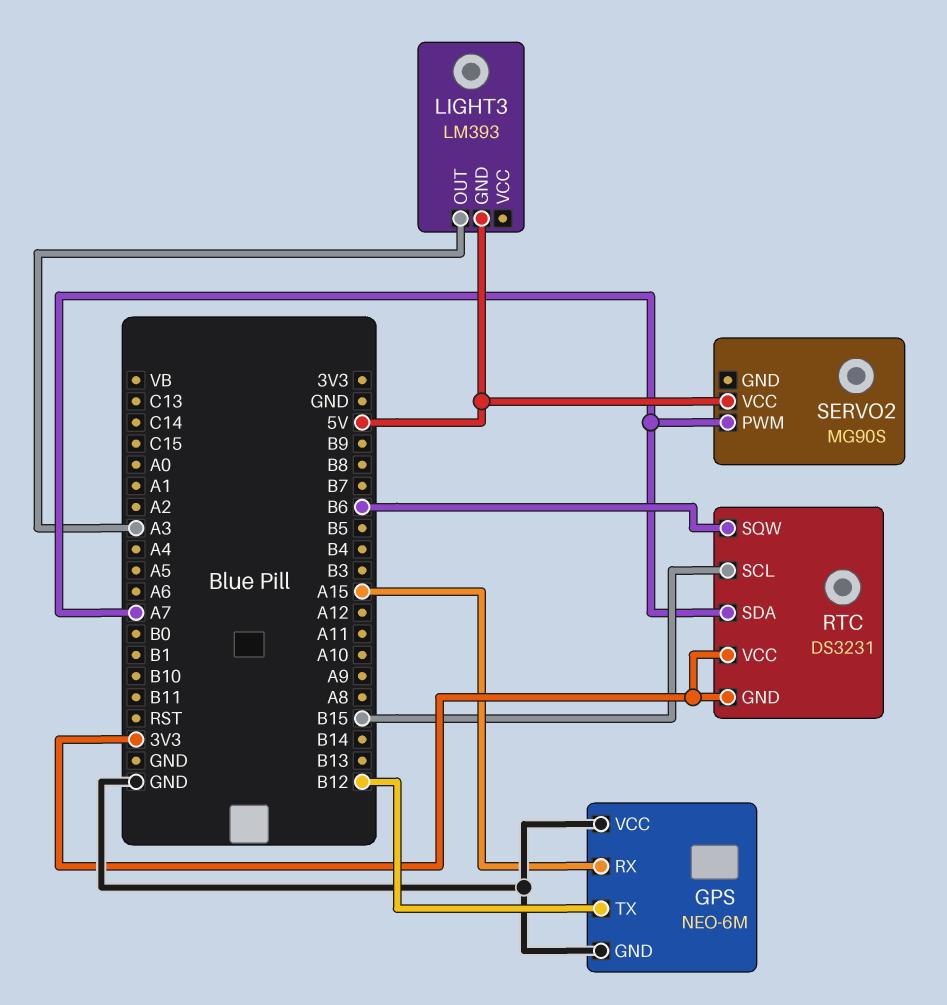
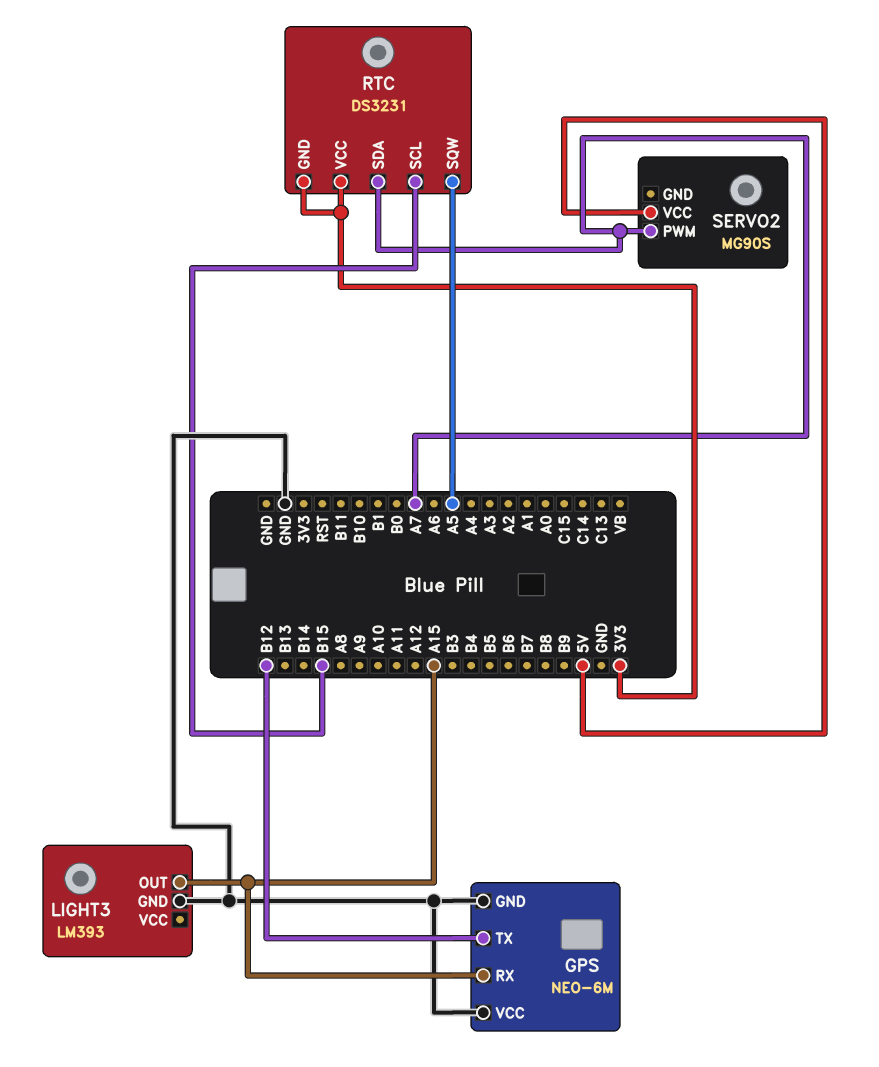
LIGHT3 pin GND: 5V -> GND
LIGHT3 pin OUT: A3 -> A15
RTC pin SQW: B6 -> A5

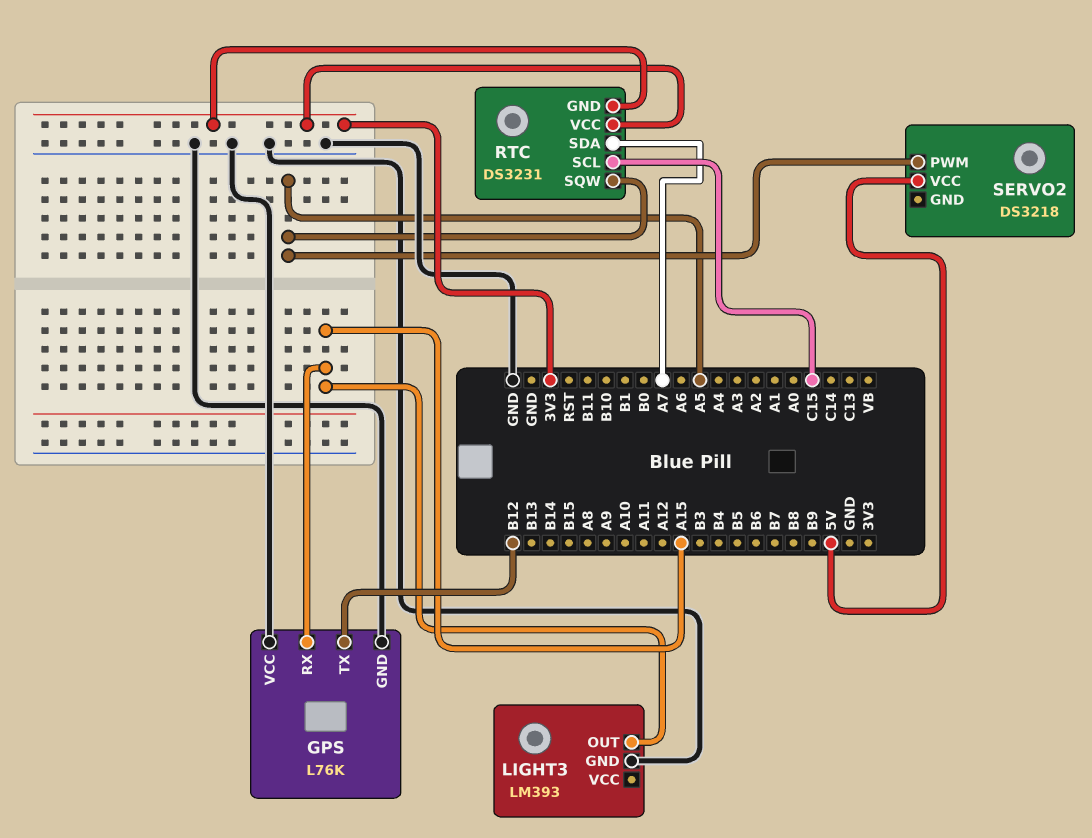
GPS: NEO-6M -> L76K
RTC pin SCL: B15 -> C15
SERVO2: MG90S -> DS3218
SERVO2 pin PWM: A7 -> A5

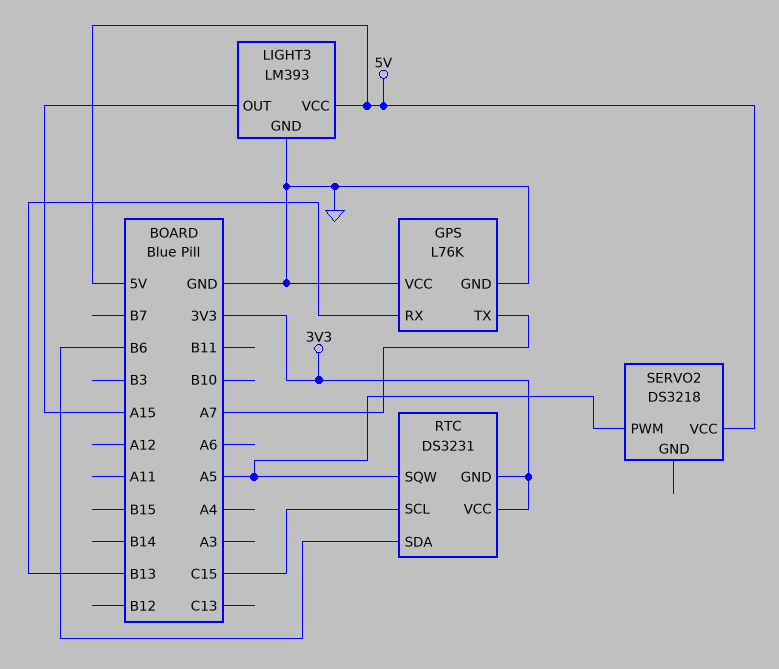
GPS pin RX: A15 -> B13
GPS pin TX: B12 -> A7
LIGHT3 pin VCC: none -> 5V
RTC pin SDA: A7 -> B6

